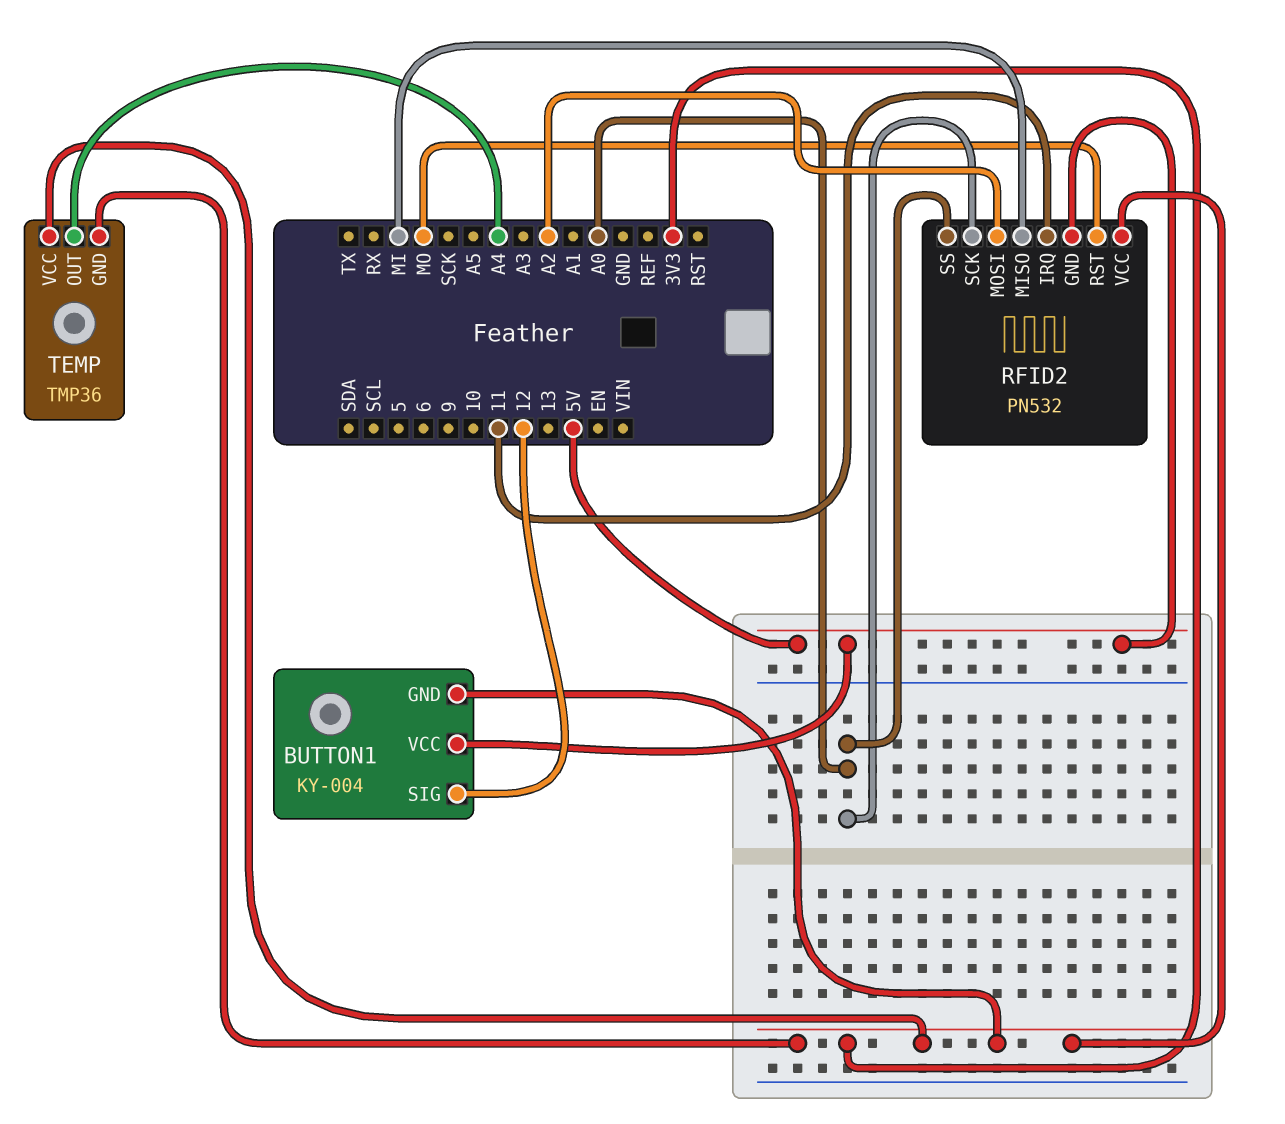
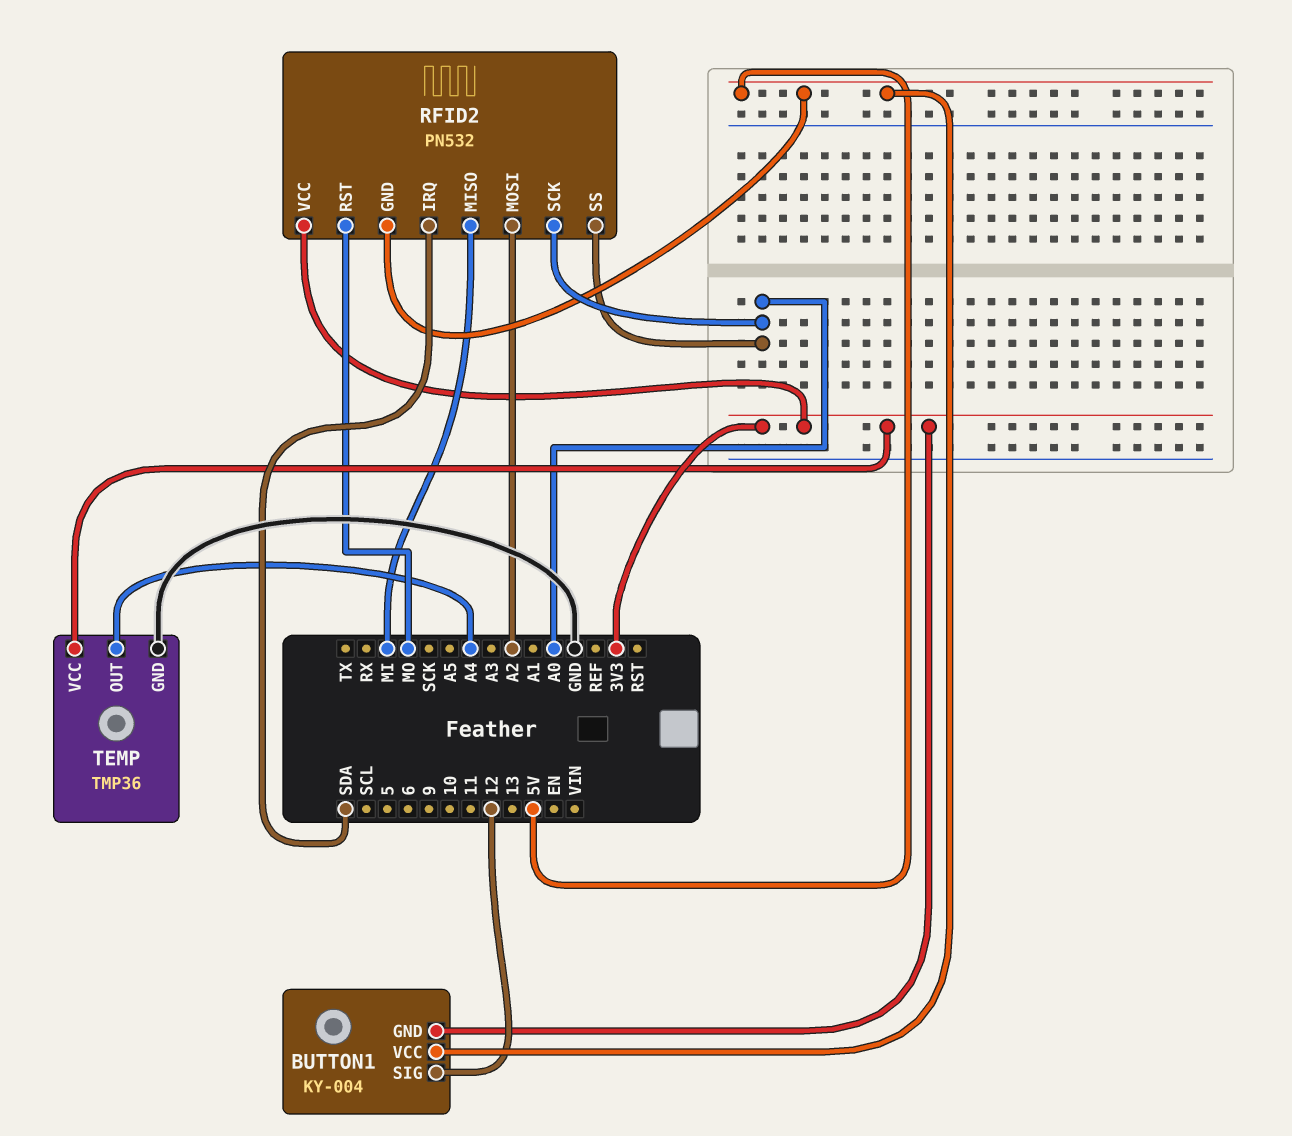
RFID2 pin IRQ: 11 -> SDA
TEMP pin GND: 3V3 -> GND

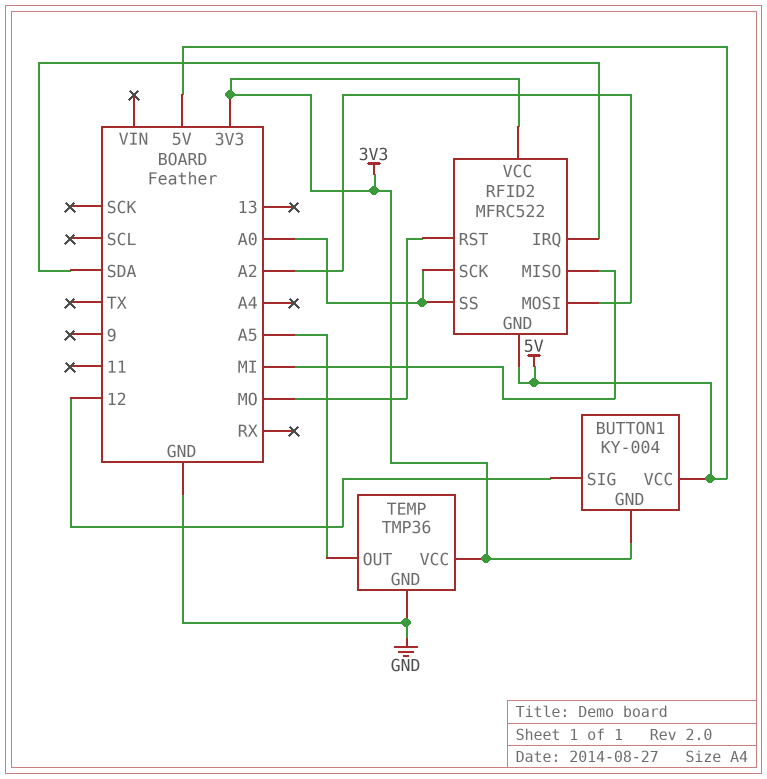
RFID2: PN532 -> MFRC522
TEMP pin OUT: A4 -> A5

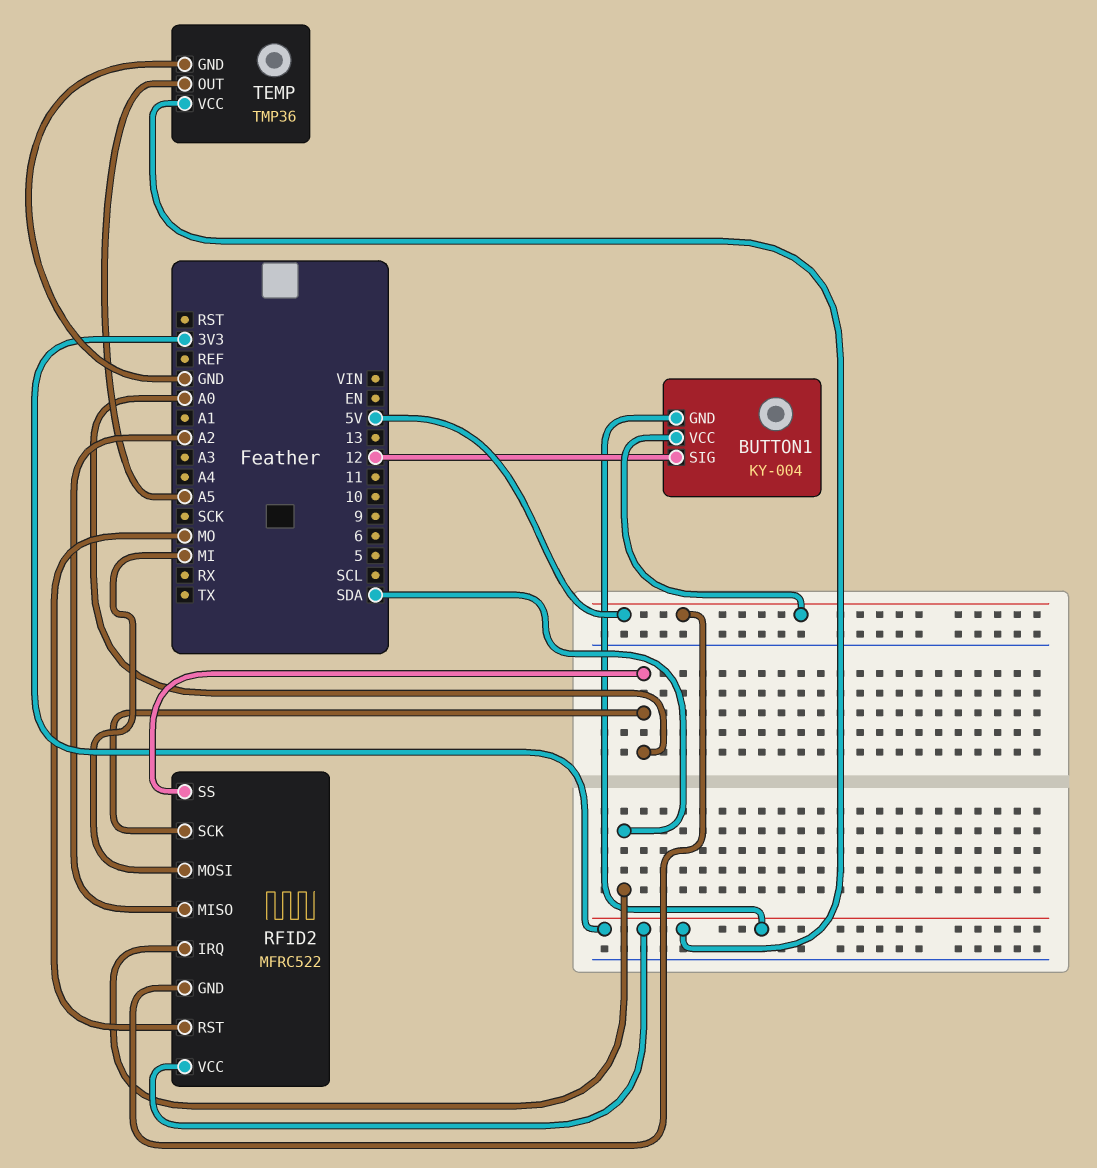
RFID2 pin MISO: MI -> A2
RFID2 pin MOSI: A2 -> MI

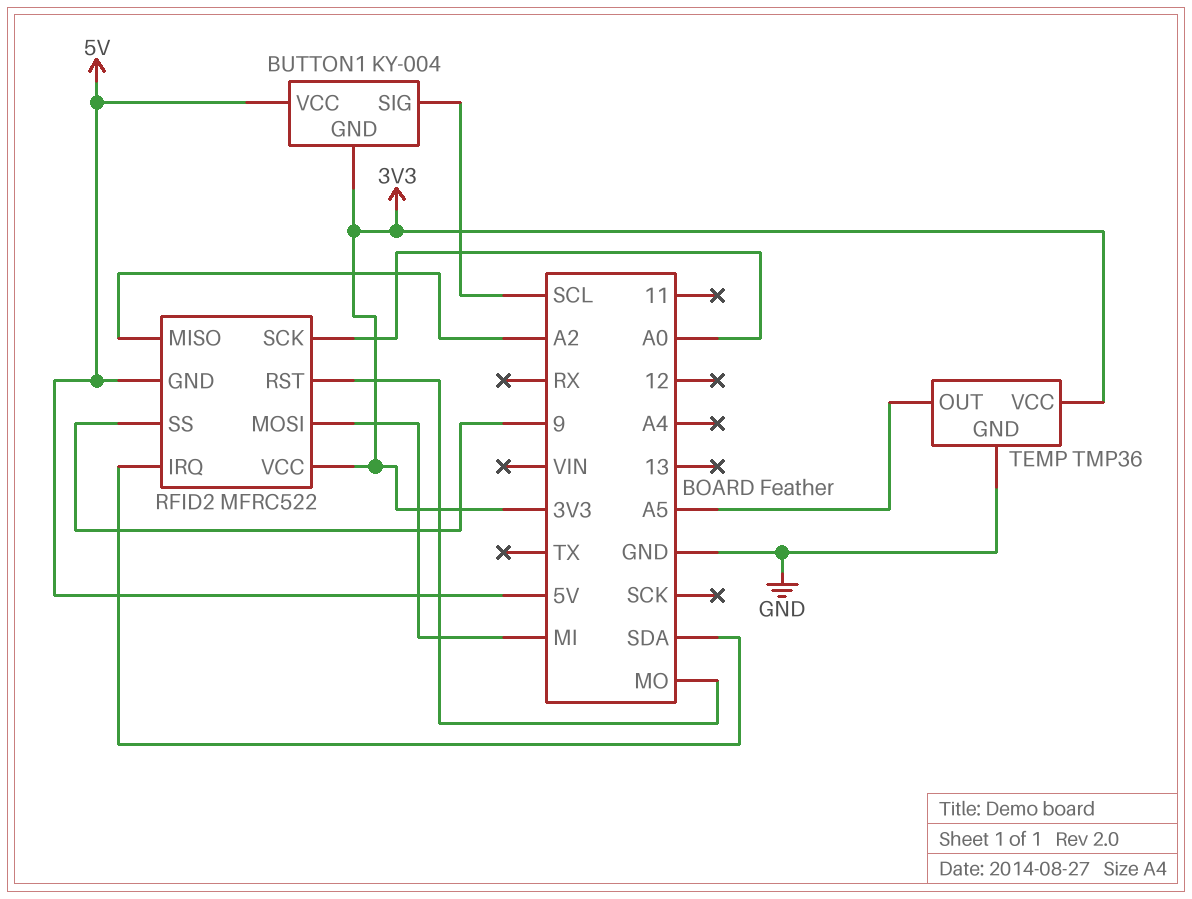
BUTTON1 pin SIG: 12 -> SCL
RFID2 pin SS: A0 -> 9

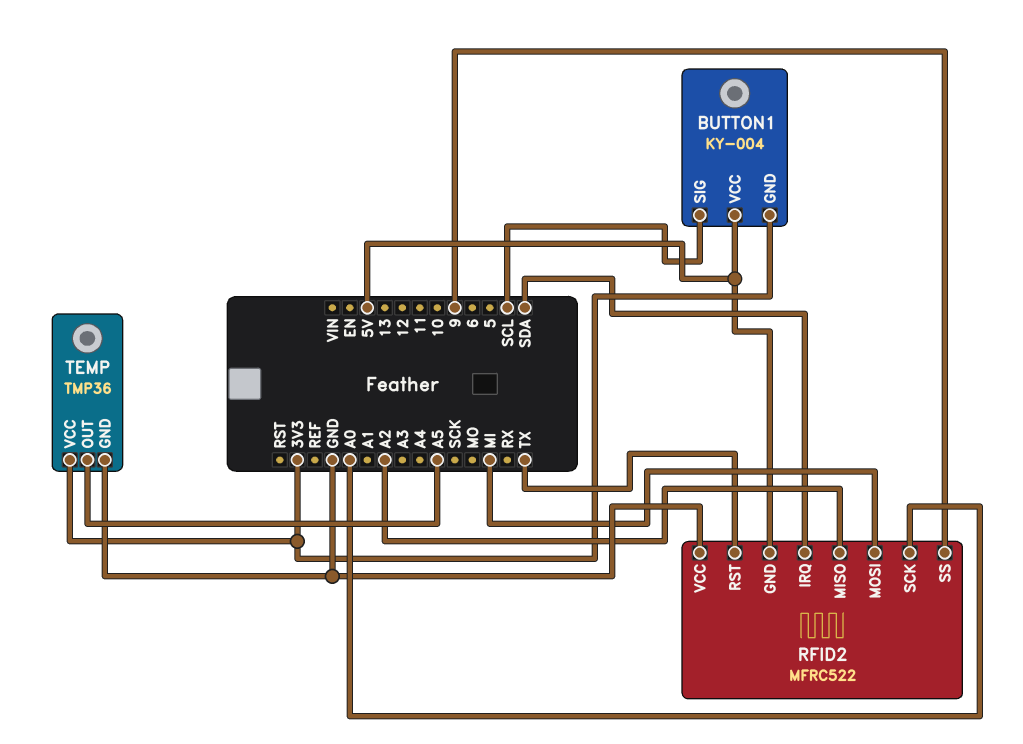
RFID2 pin RST: MO -> TX
RFID2 pin VCC: 3V3 -> GND

